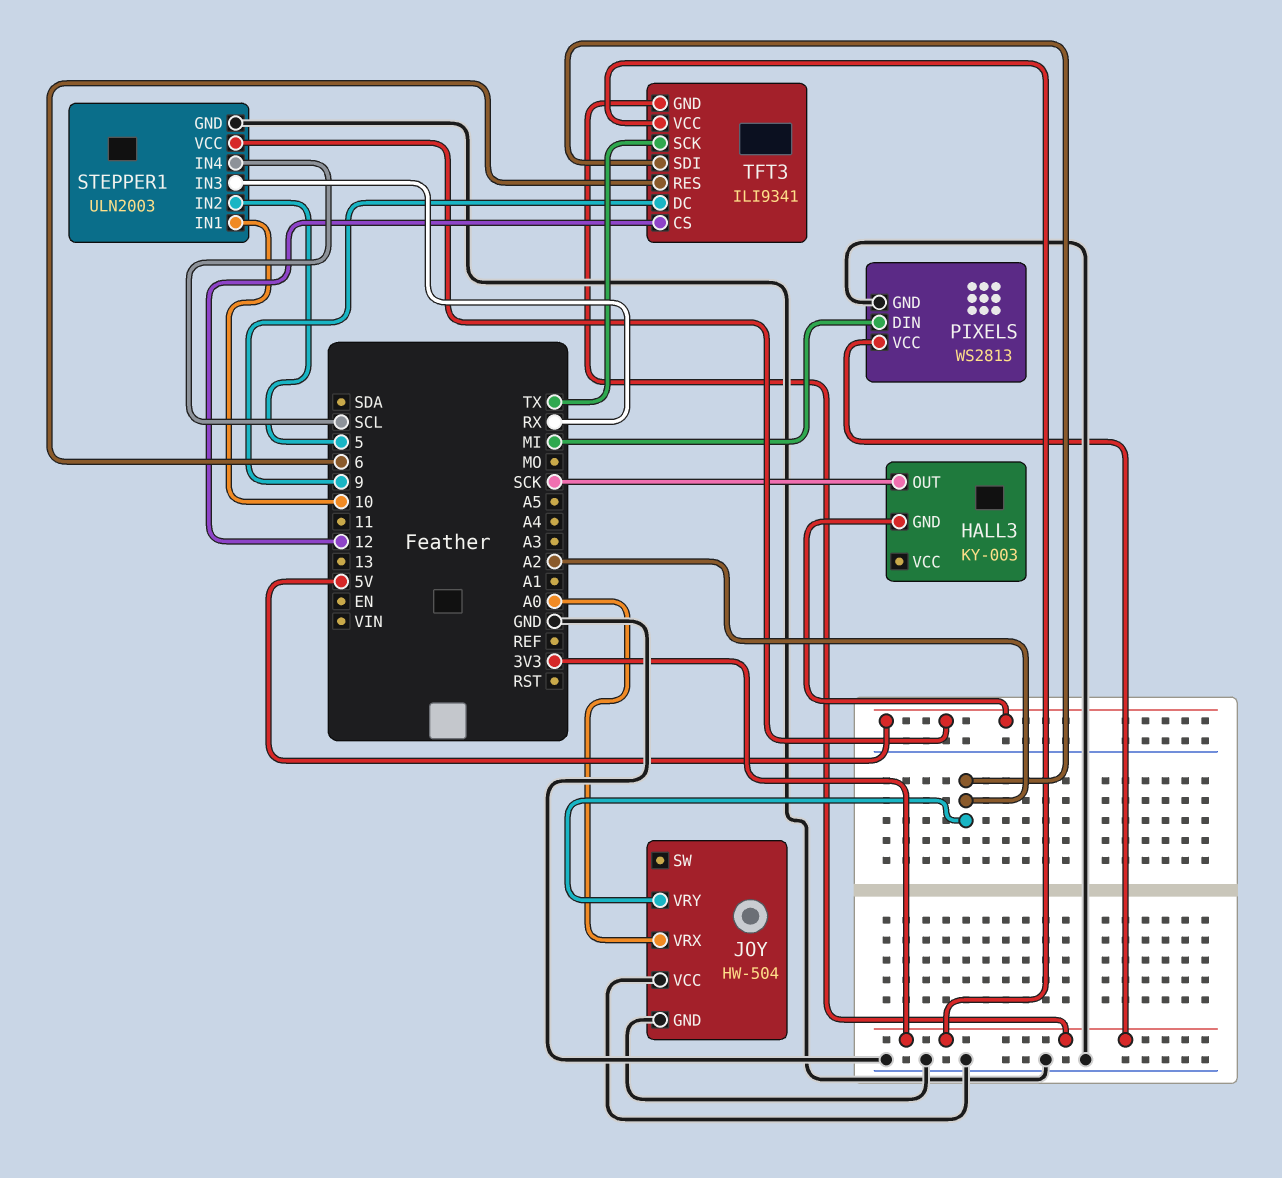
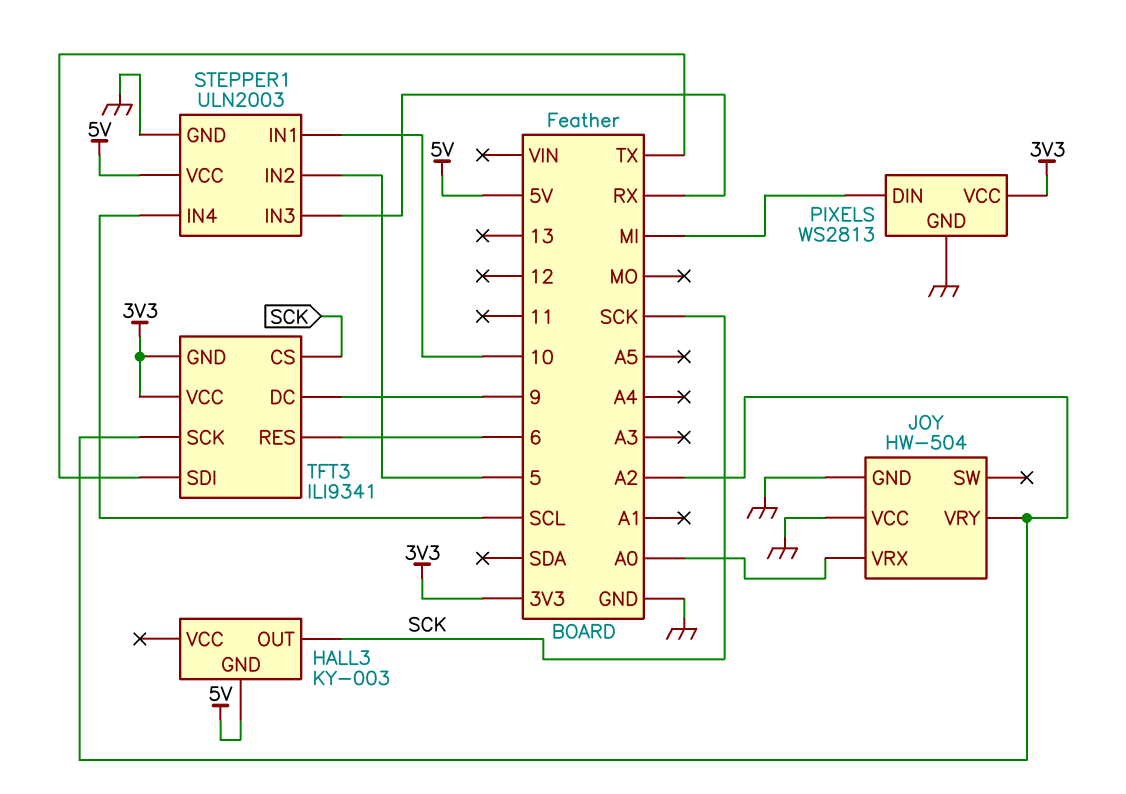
TFT3 pin CS: 12 -> SCK
TFT3 pin SCK: TX -> A2
TFT3 pin SDI: A2 -> TX

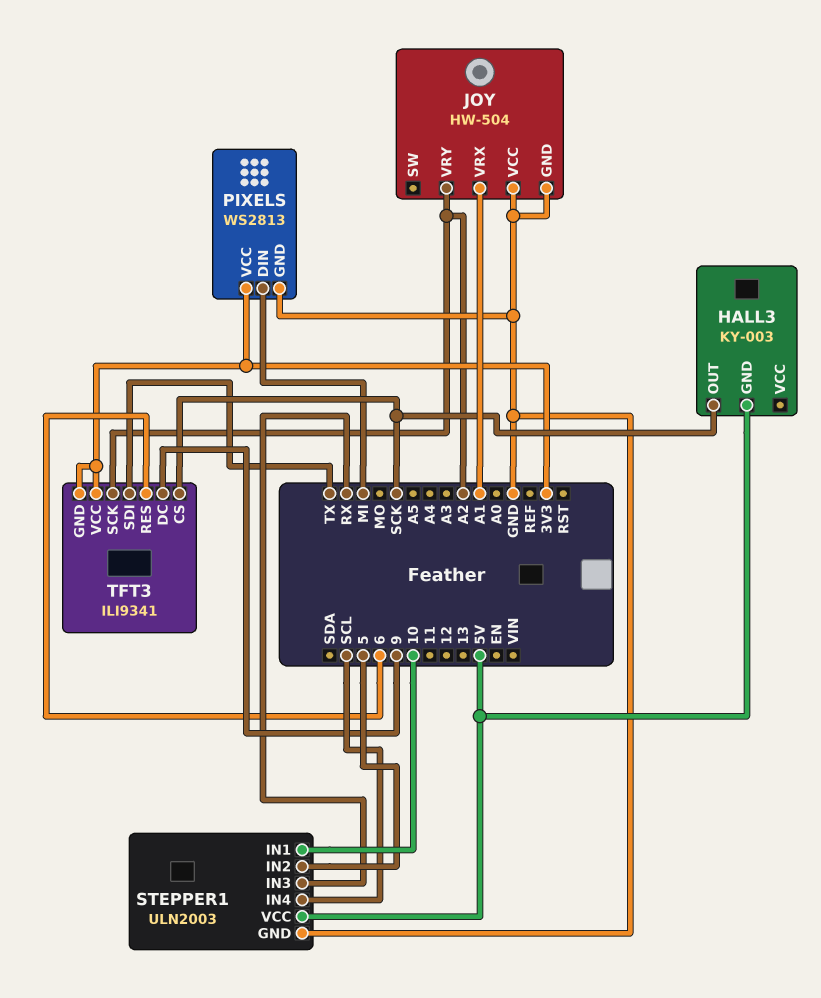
JOY pin VRX: A0 -> A1

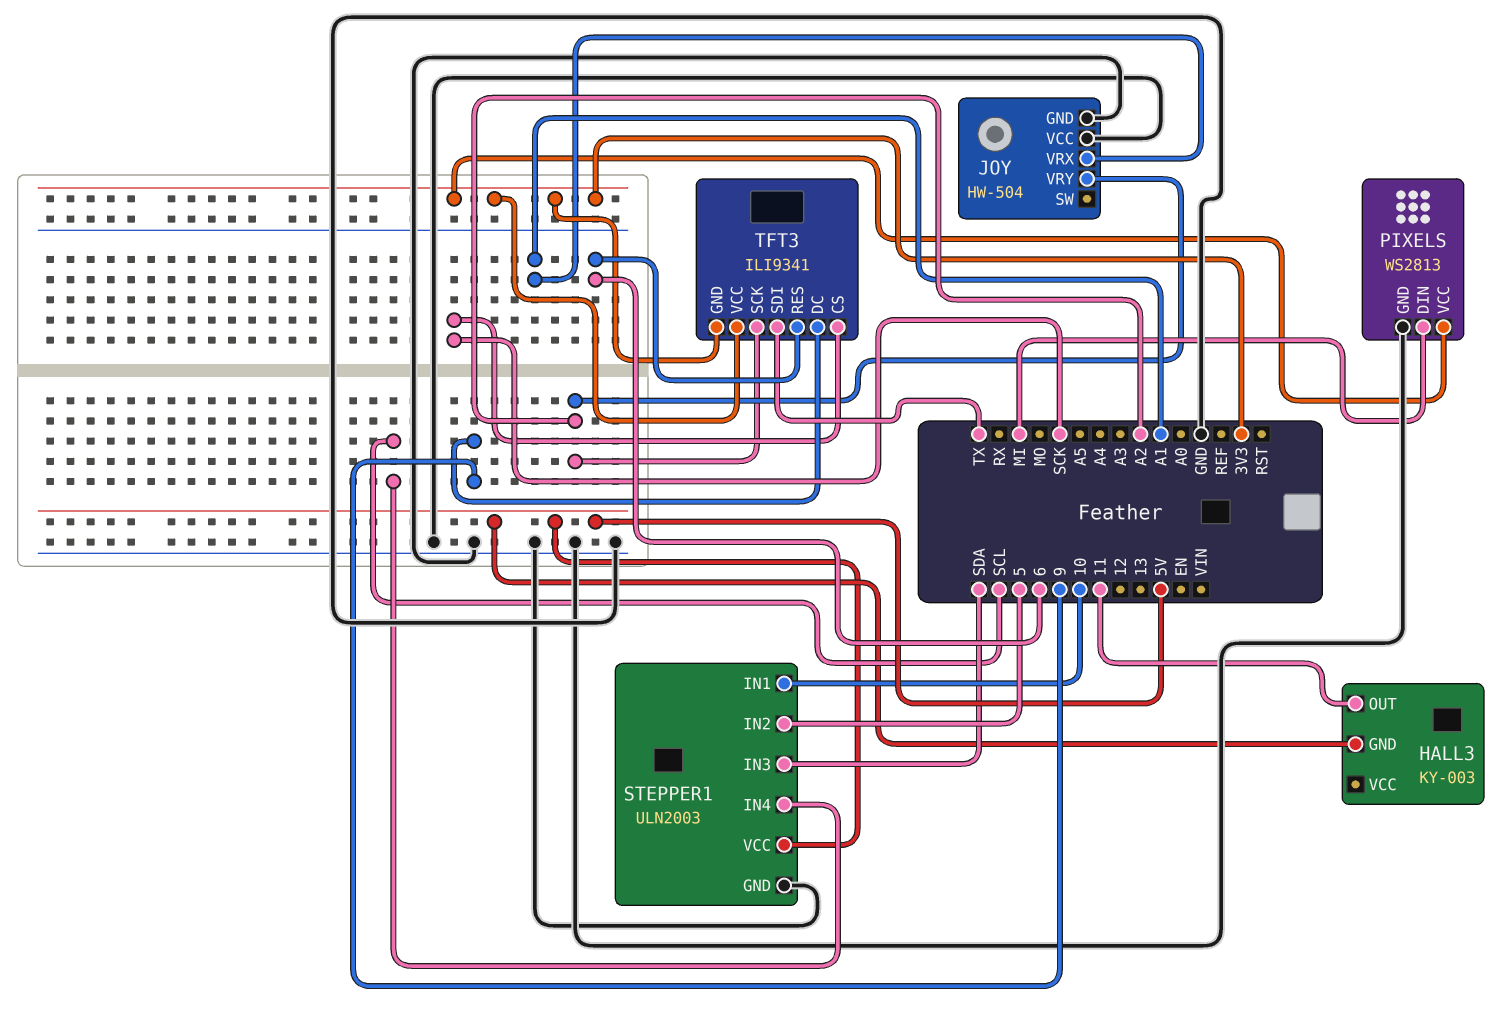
HALL3 pin OUT: SCK -> 11
STEPPER1 pin IN3: RX -> SDA

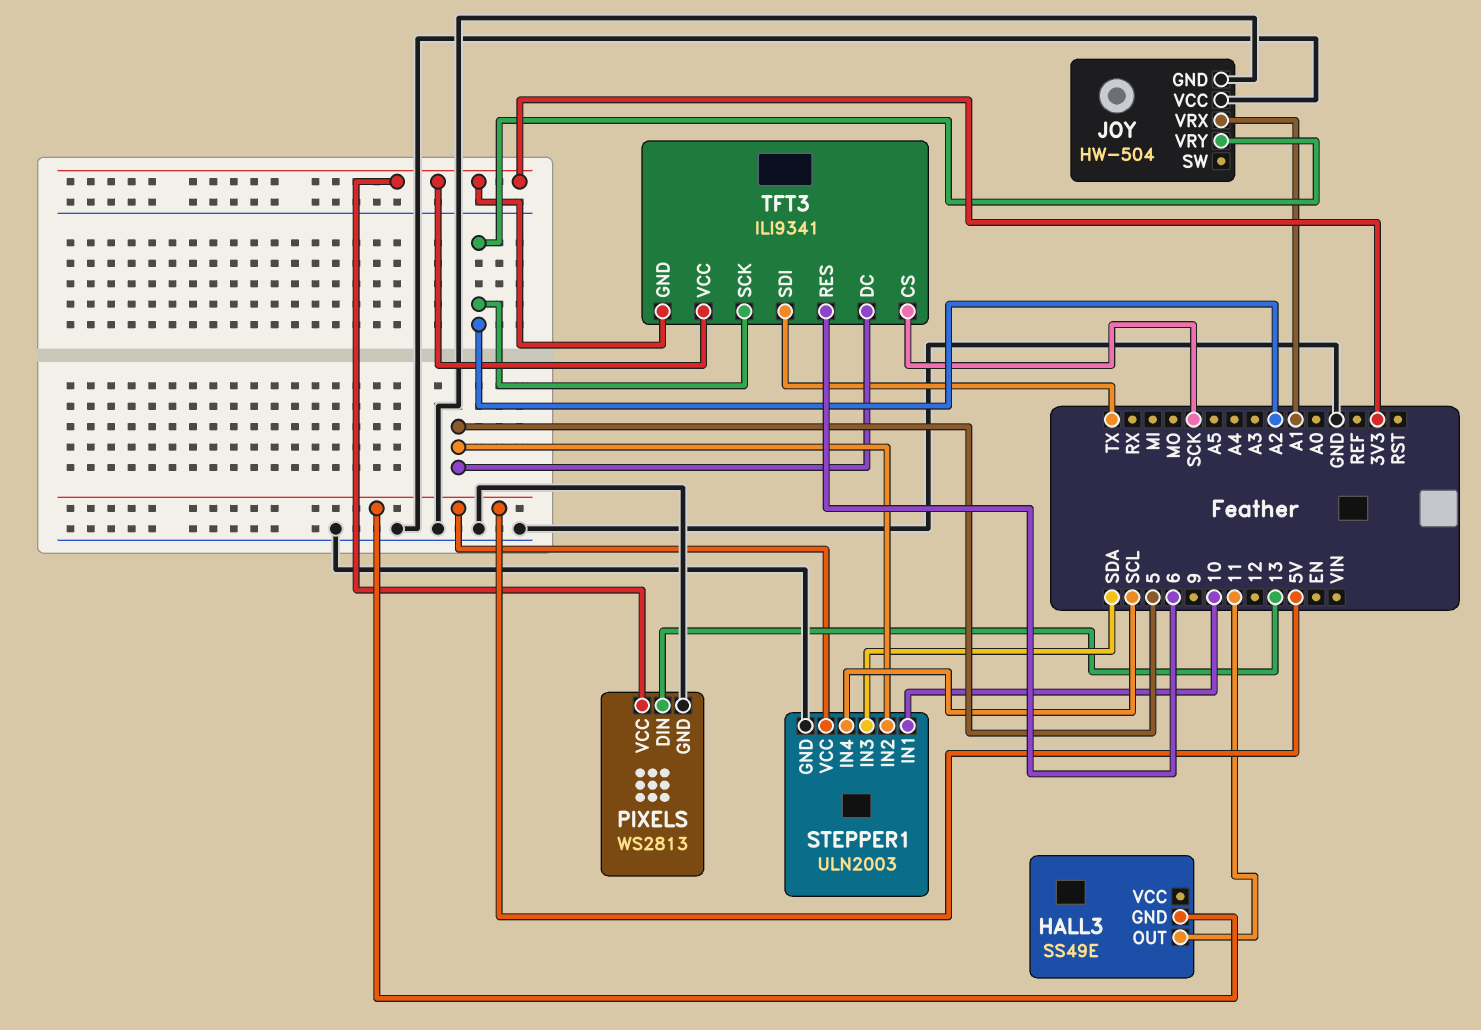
HALL3: KY-003 -> SS49E
PIXELS pin DIN: MI -> 13
TFT3 pin DC: 9 -> 5

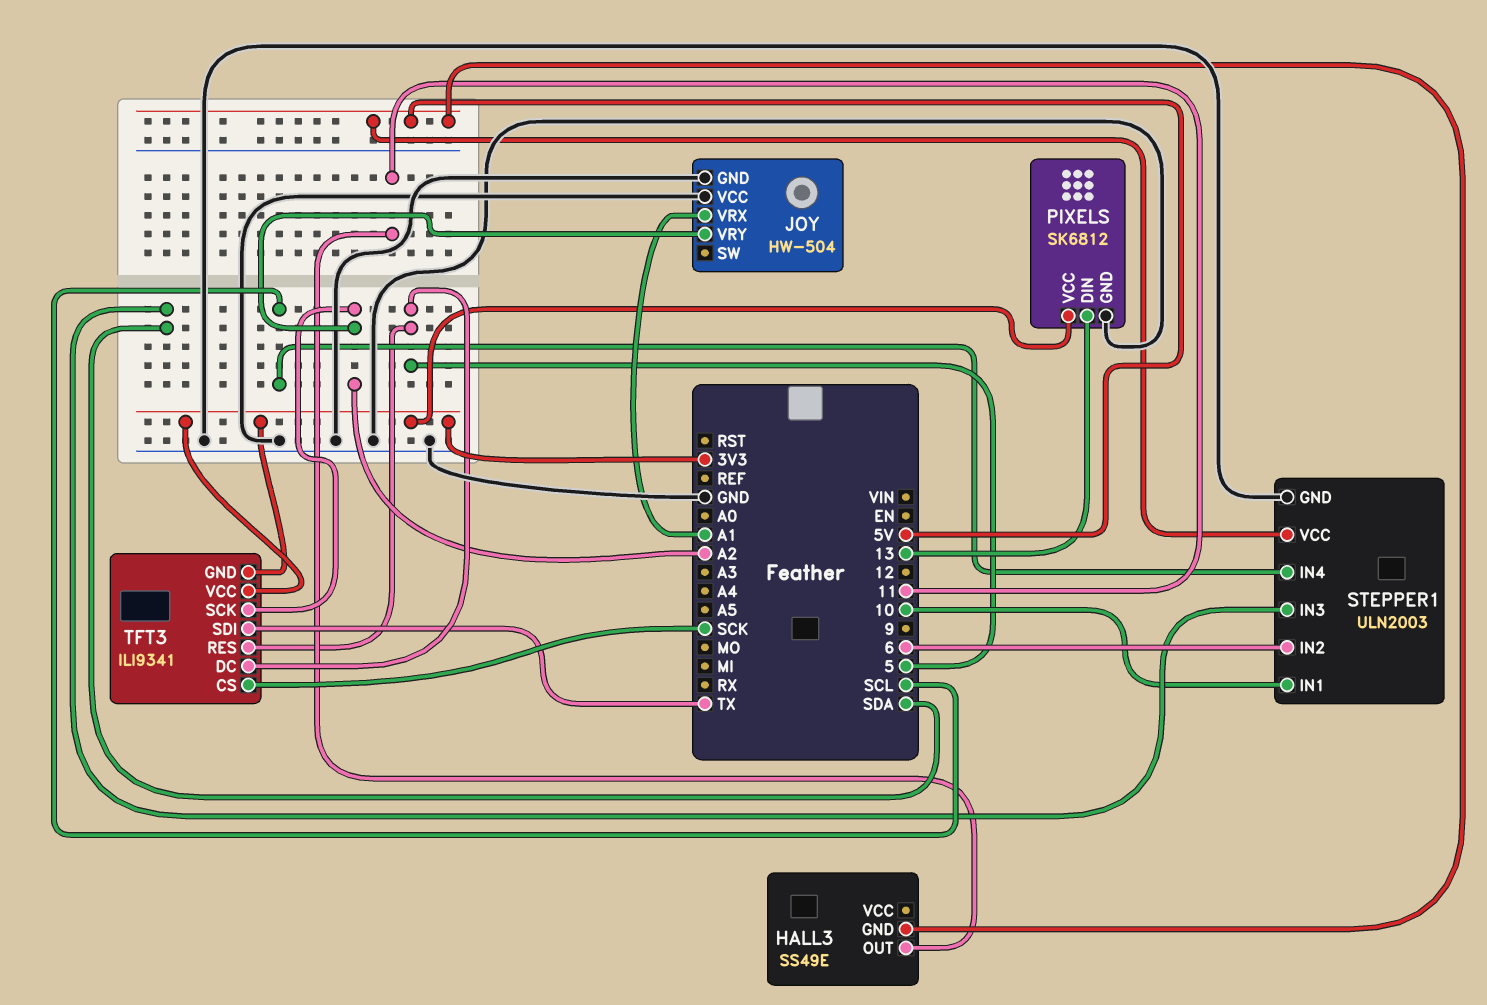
PIXELS: WS2813 -> SK6812
STEPPER1 pin IN2: 5 -> 6
TFT3 pin RES: 6 -> 5

